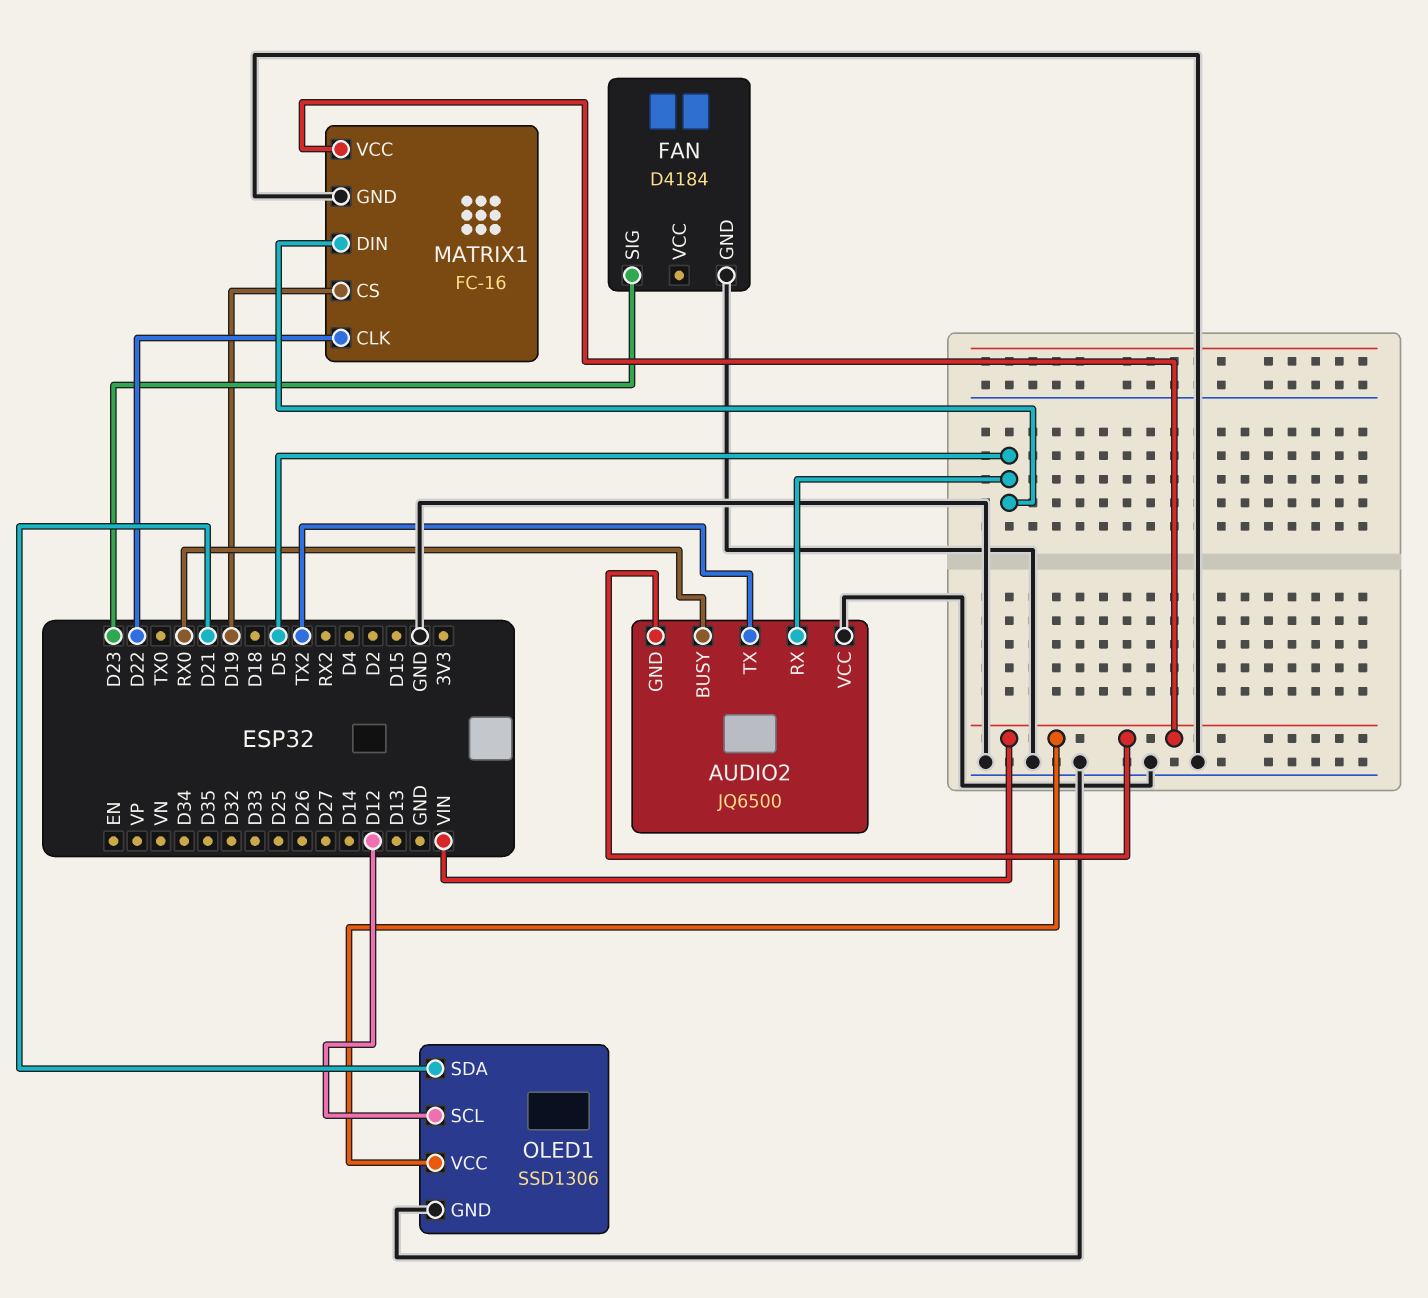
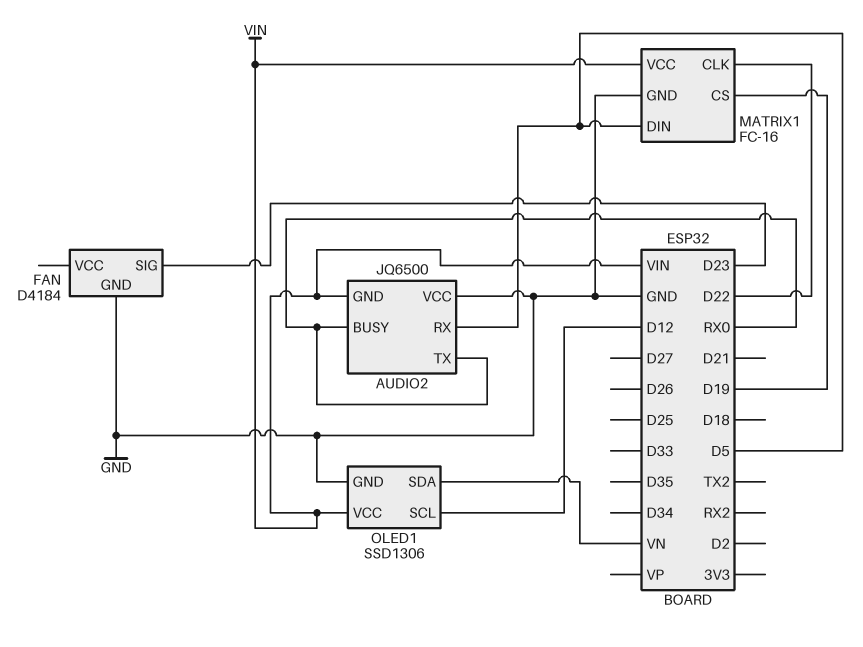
AUDIO2 pin TX: TX2 -> RX0
OLED1 pin SDA: D21 -> VN

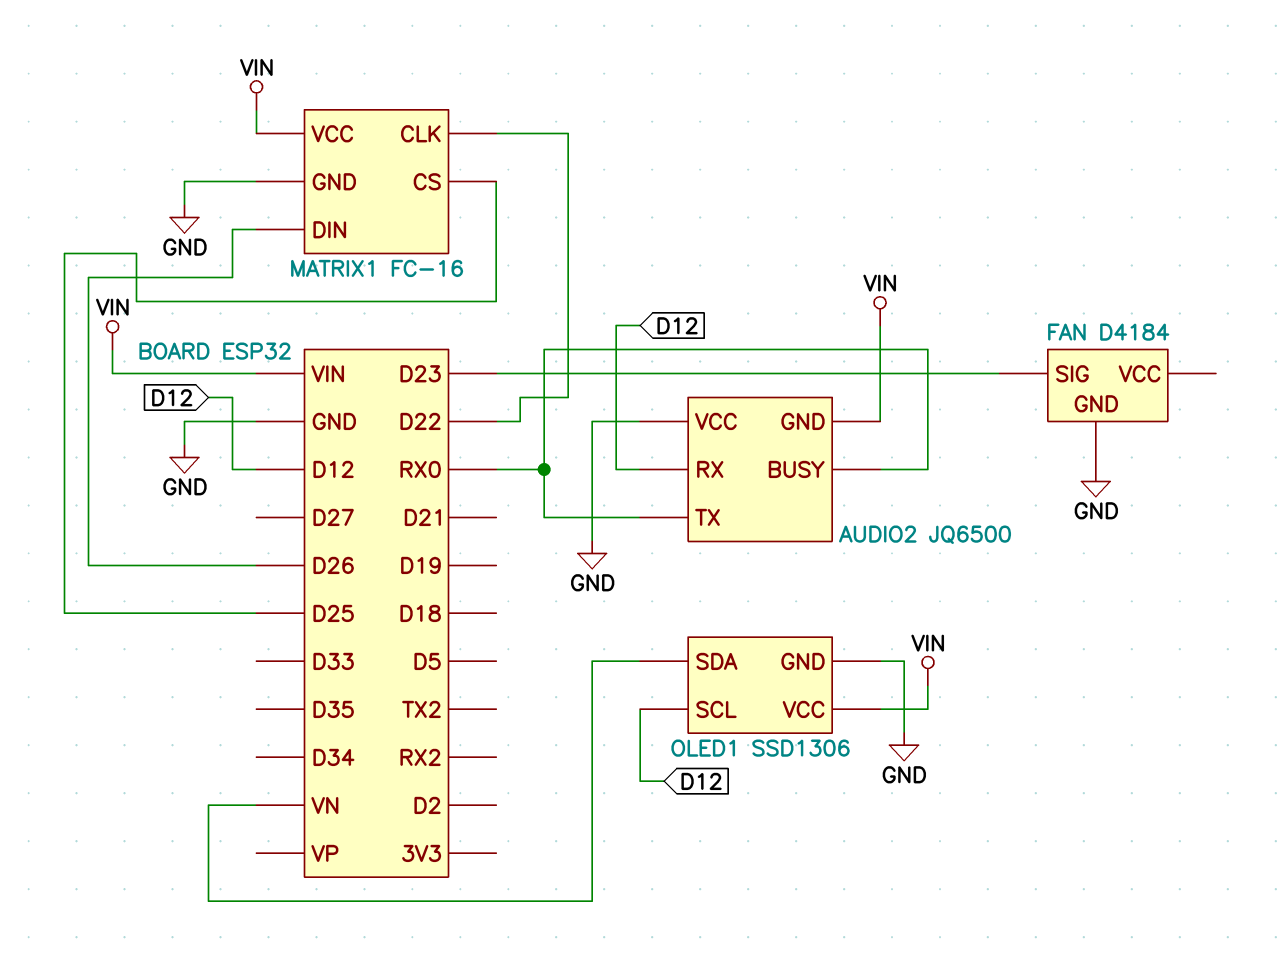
AUDIO2 pin RX: D5 -> D12
MATRIX1 pin CS: D19 -> D25
MATRIX1 pin DIN: D5 -> D26

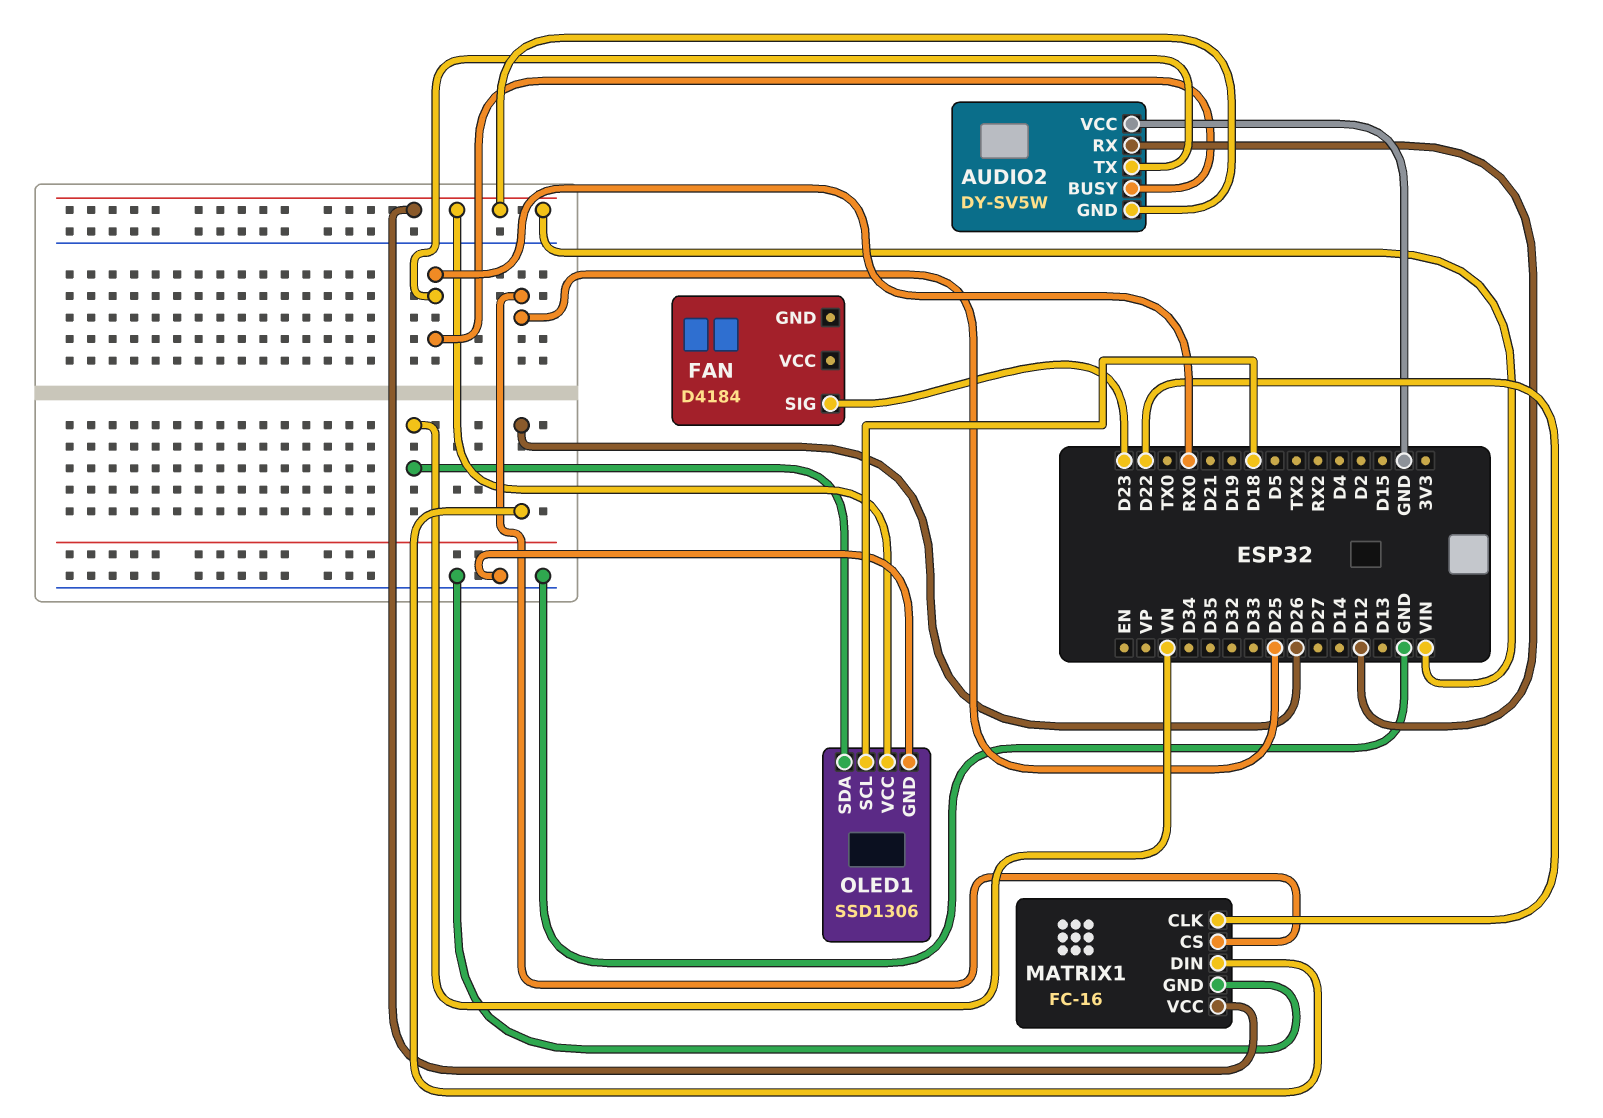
AUDIO2: JQ6500 -> DY-SV5W
FAN pin GND: GND -> none
OLED1 pin SCL: D12 -> D18

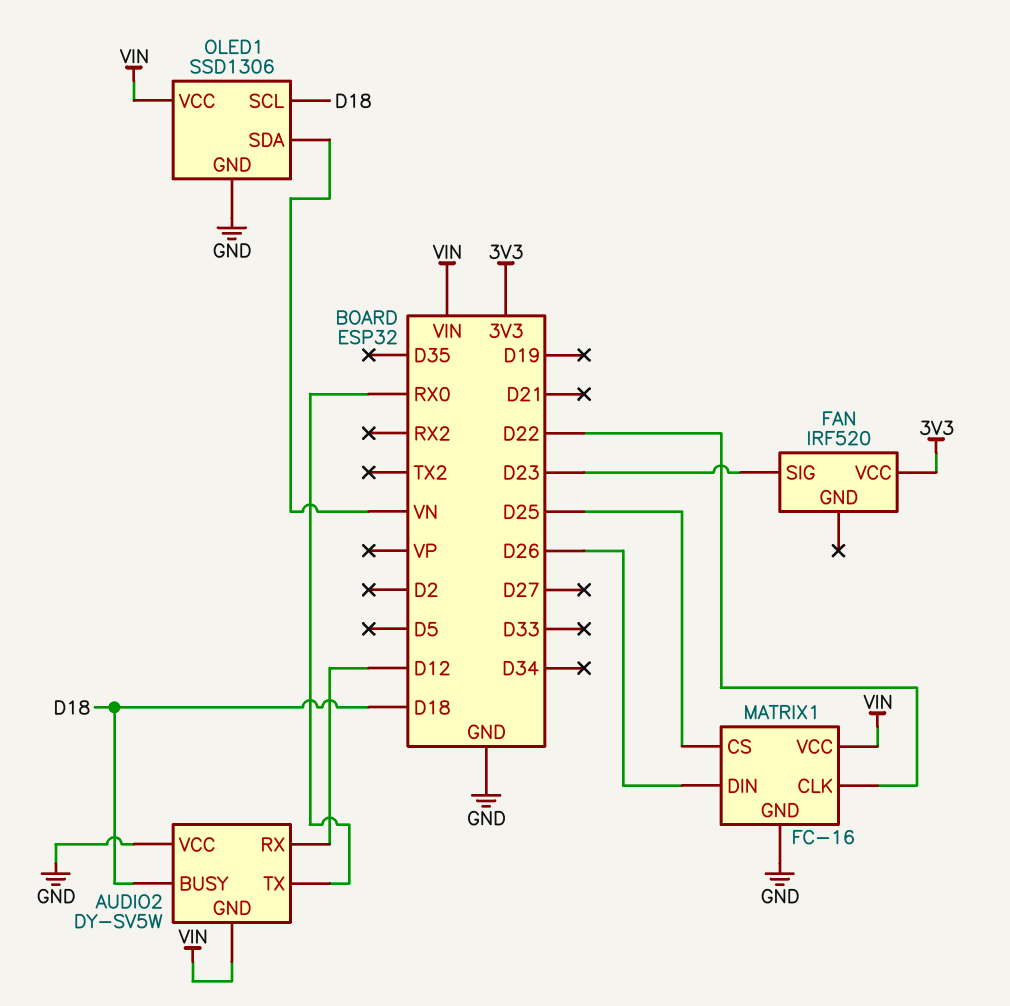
AUDIO2 pin BUSY: RX0 -> D18
FAN: D4184 -> IRF520
FAN pin VCC: none -> 3V3

